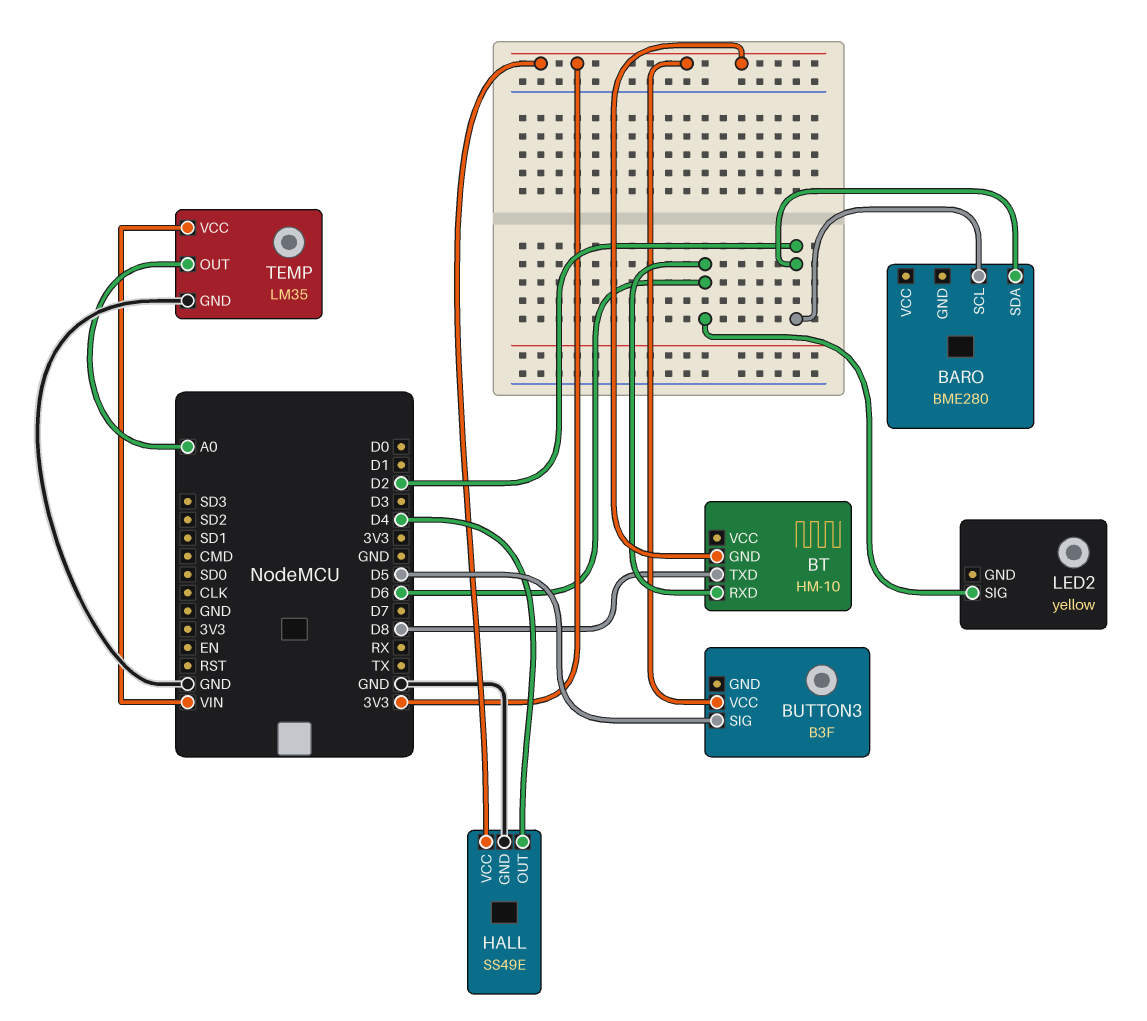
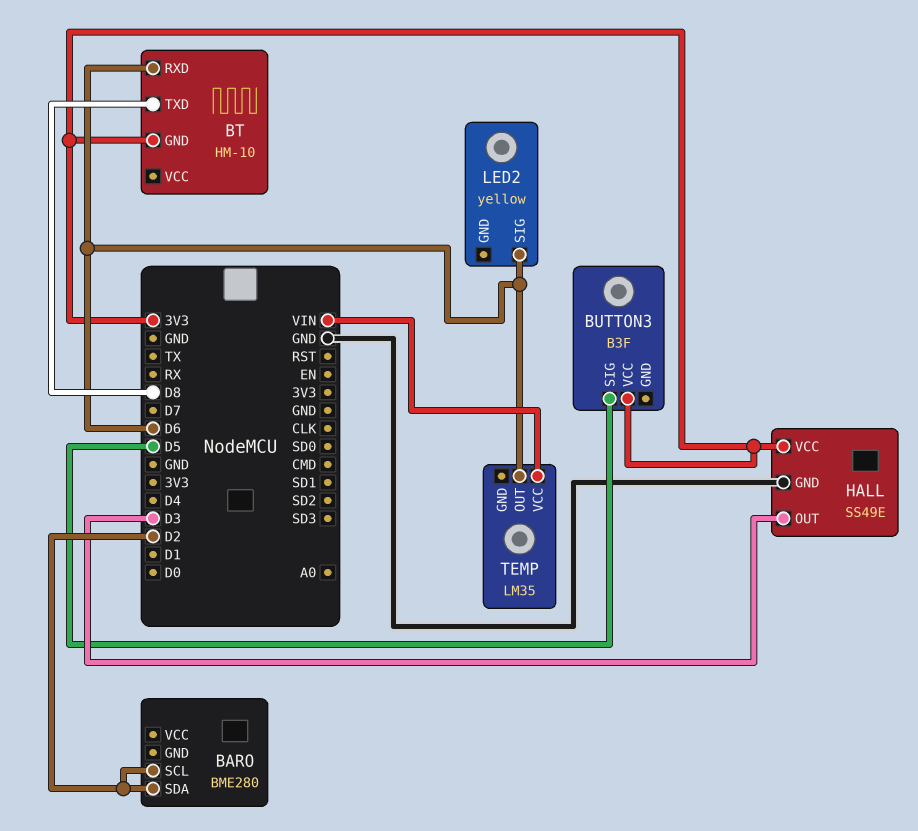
HALL pin OUT: D4 -> D3
TEMP pin GND: GND -> none
TEMP pin OUT: A0 -> D6

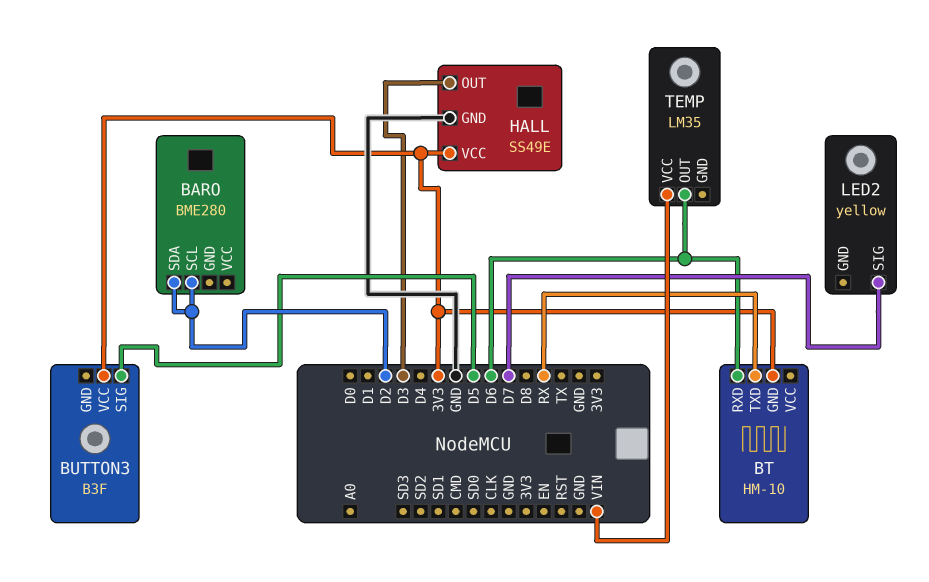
BT pin TXD: D8 -> RX
LED2 pin SIG: D6 -> D7

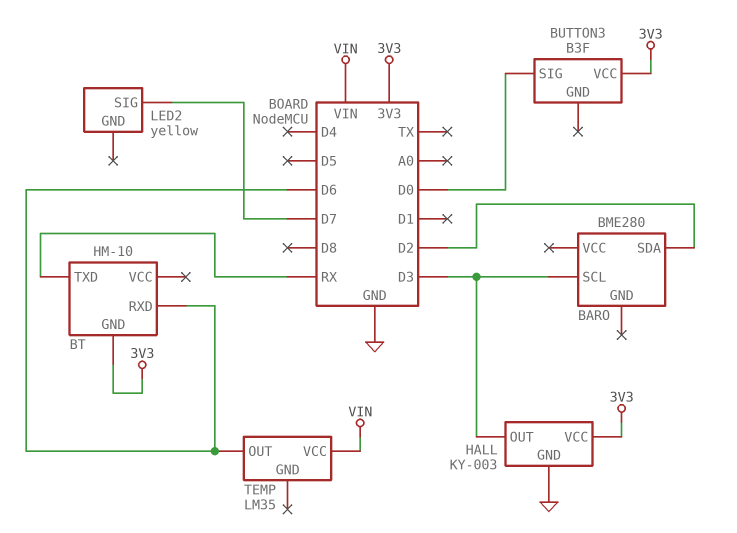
BARO pin SCL: D2 -> D3
BUTTON3 pin SIG: D5 -> D0
HALL: SS49E -> KY-003

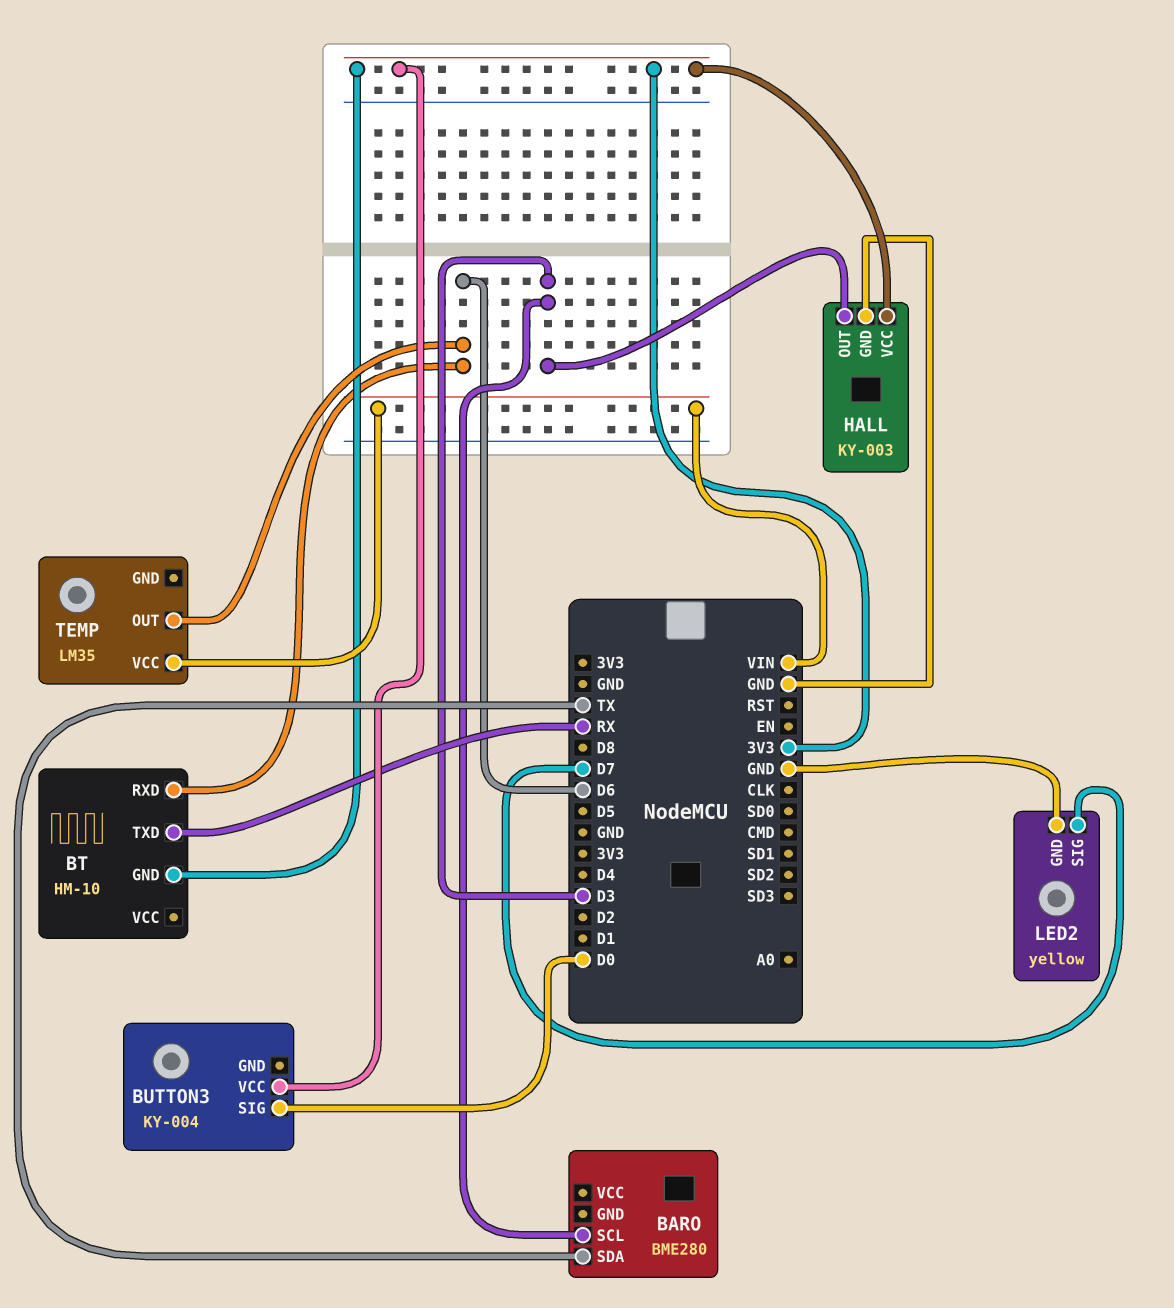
BARO pin SDA: D2 -> TX
BUTTON3: B3F -> KY-004
LED2 pin GND: none -> GND

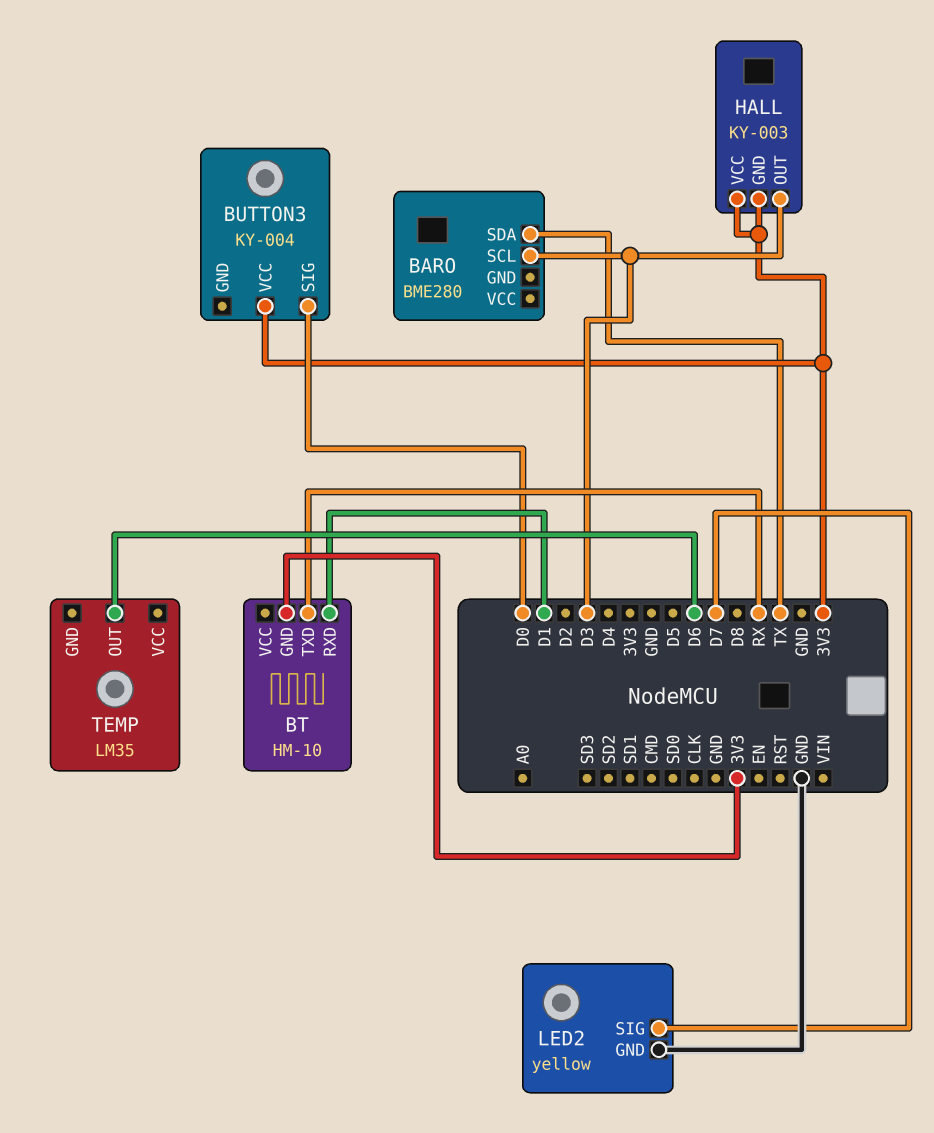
BT pin RXD: D6 -> D1
HALL pin GND: GND -> 3V3
TEMP pin VCC: VIN -> none

